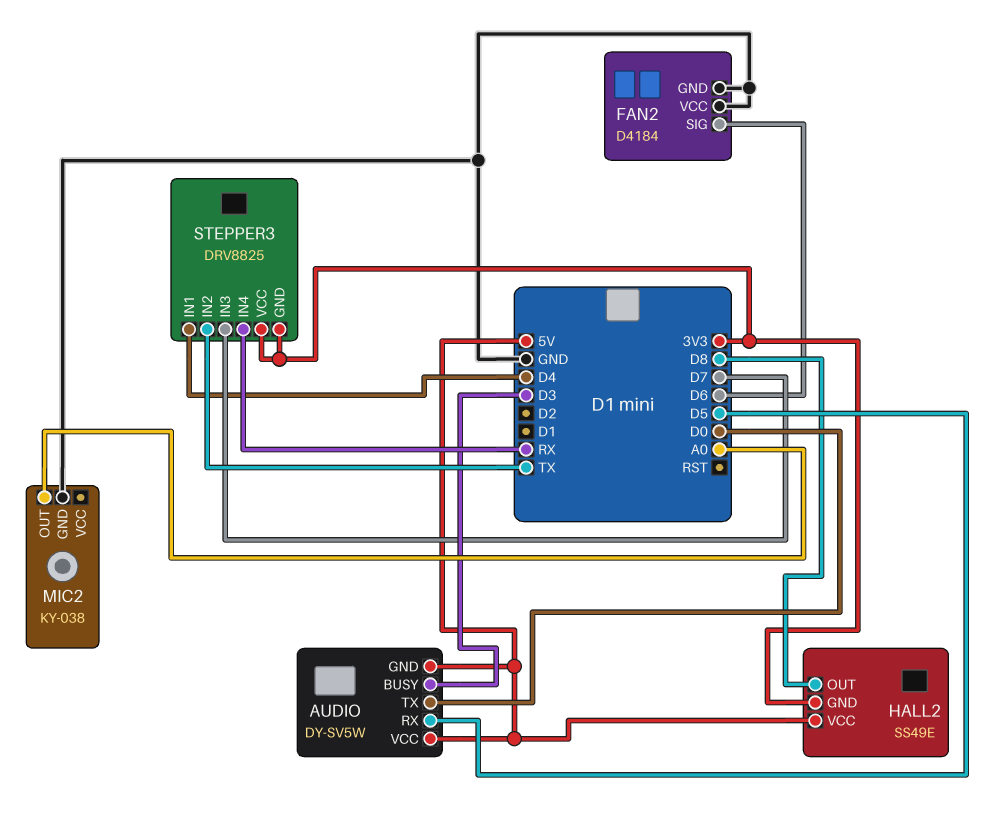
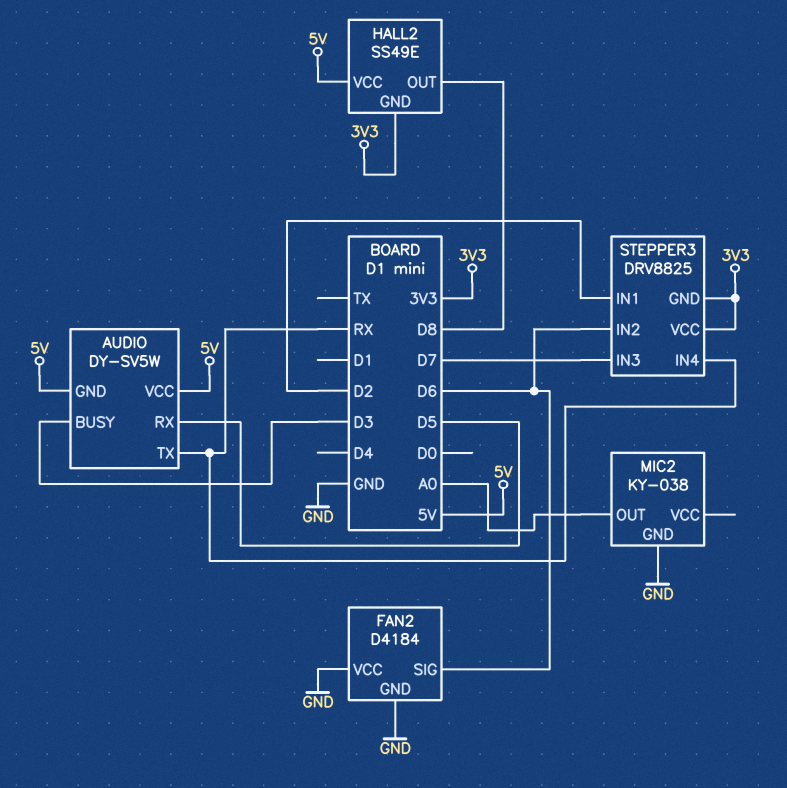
AUDIO pin TX: D0 -> RX
STEPPER3 pin IN1: D4 -> D2
STEPPER3 pin IN2: TX -> D6

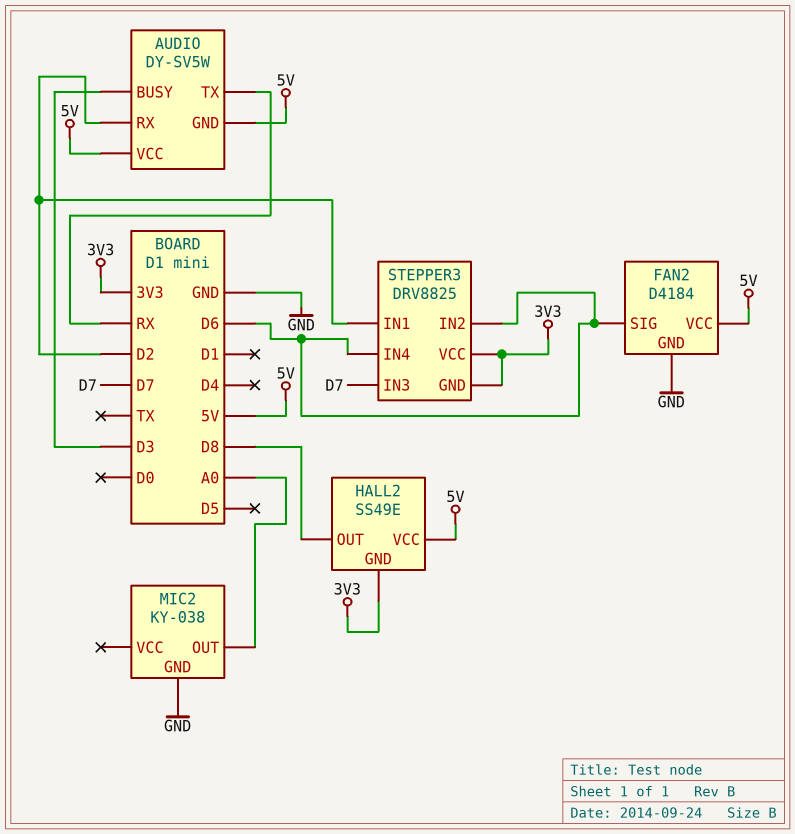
AUDIO pin RX: D5 -> D2
FAN2 pin VCC: GND -> 5V
STEPPER3 pin IN4: RX -> D6

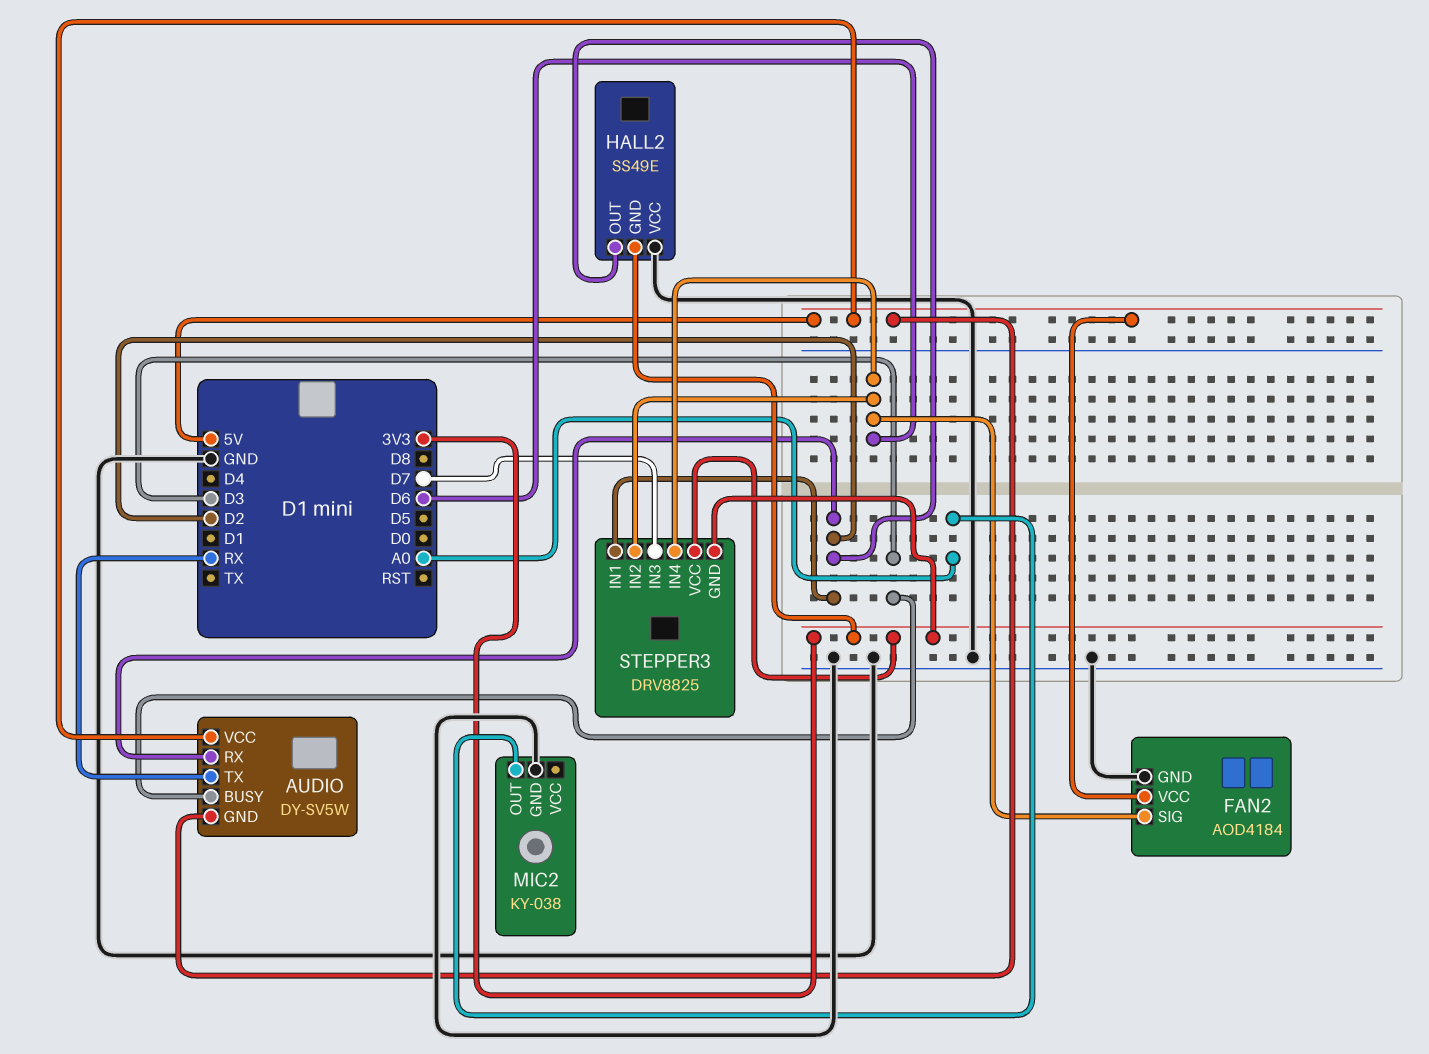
FAN2: D4184 -> AOD4184
HALL2 pin OUT: D8 -> D2
HALL2 pin VCC: 5V -> GND

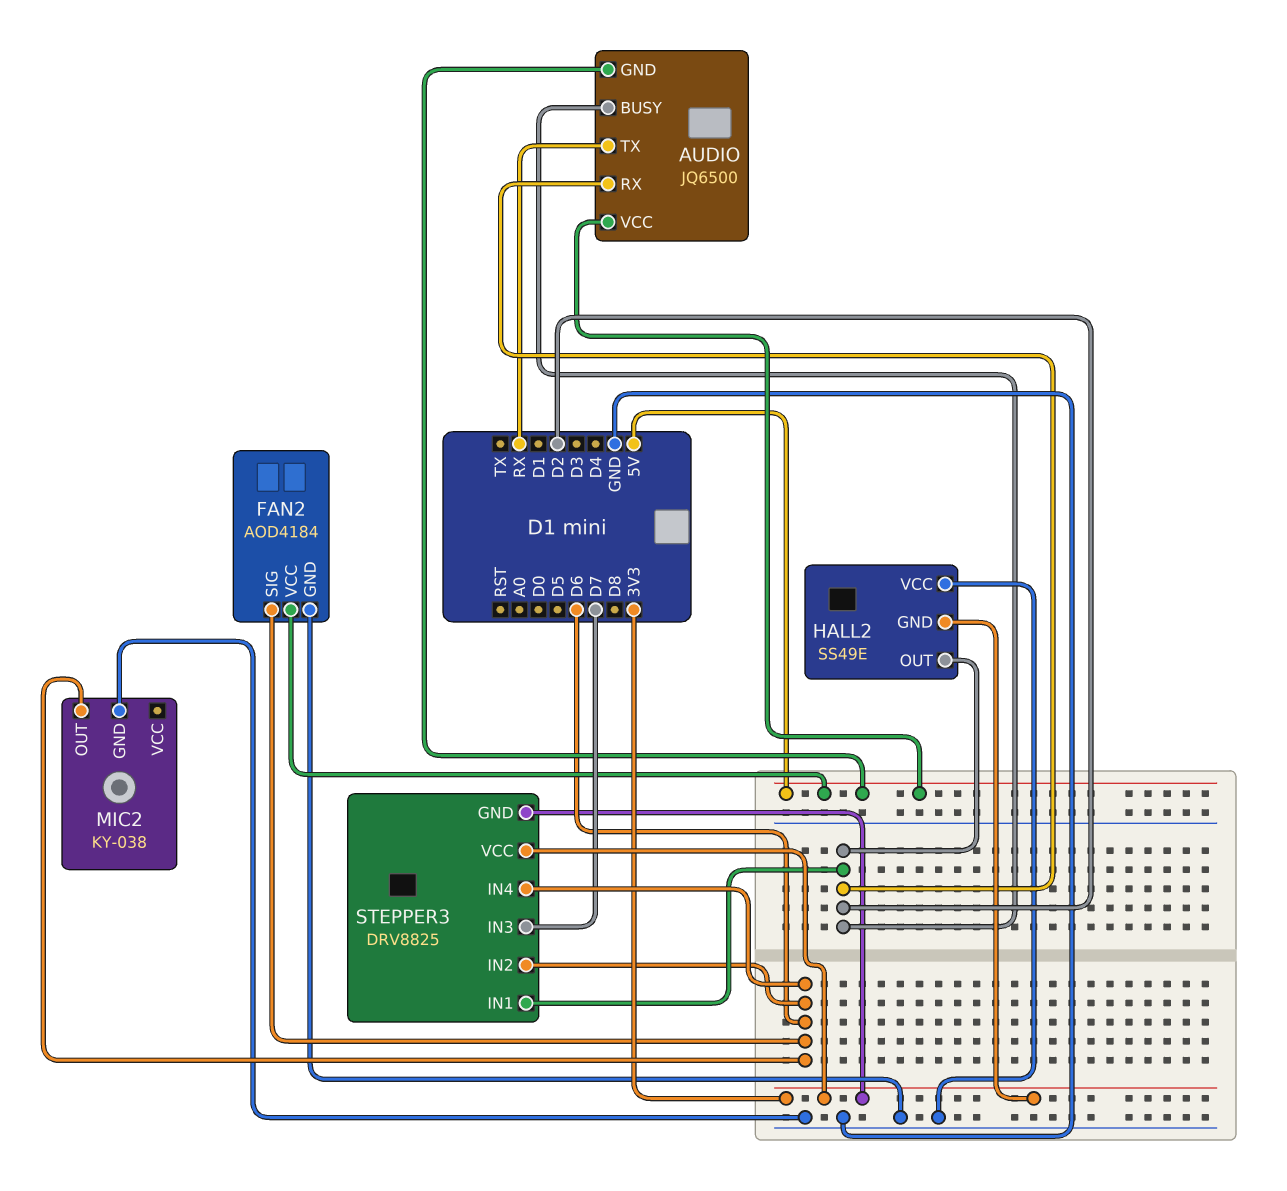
AUDIO: DY-SV5W -> JQ6500
AUDIO pin BUSY: D3 -> D2
MIC2 pin OUT: A0 -> D6

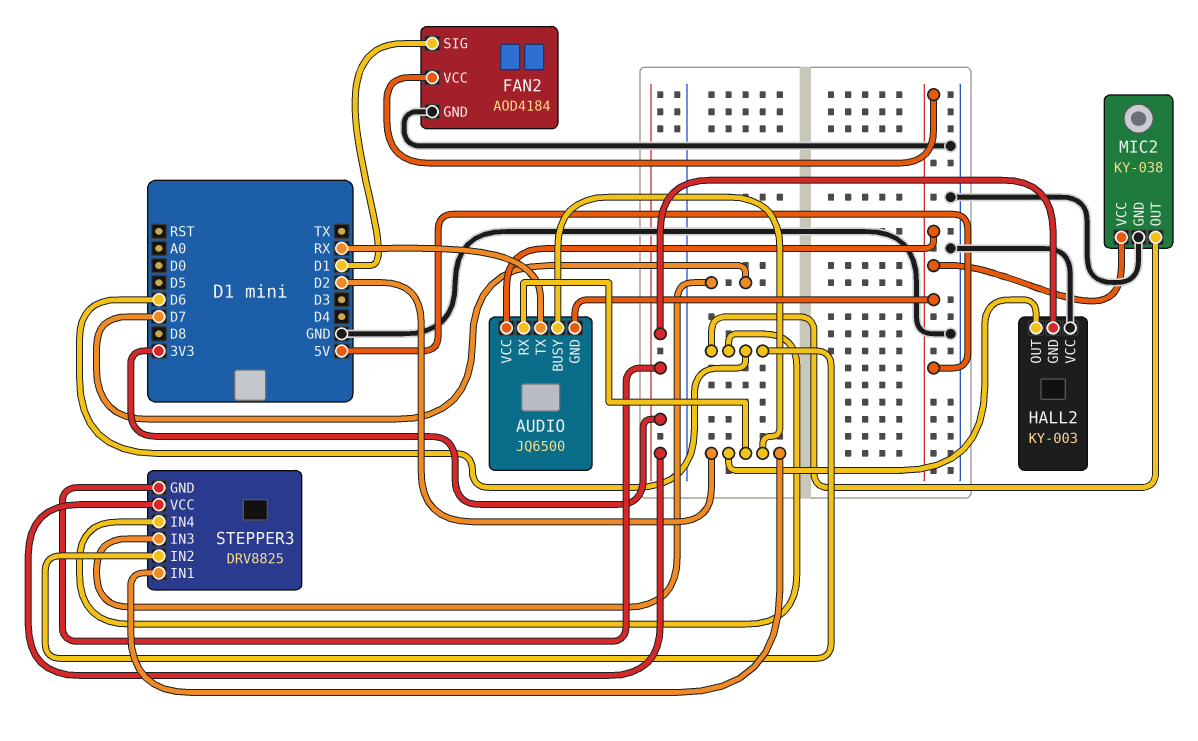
FAN2 pin SIG: D6 -> D1
HALL2: SS49E -> KY-003
MIC2 pin VCC: none -> 5V

